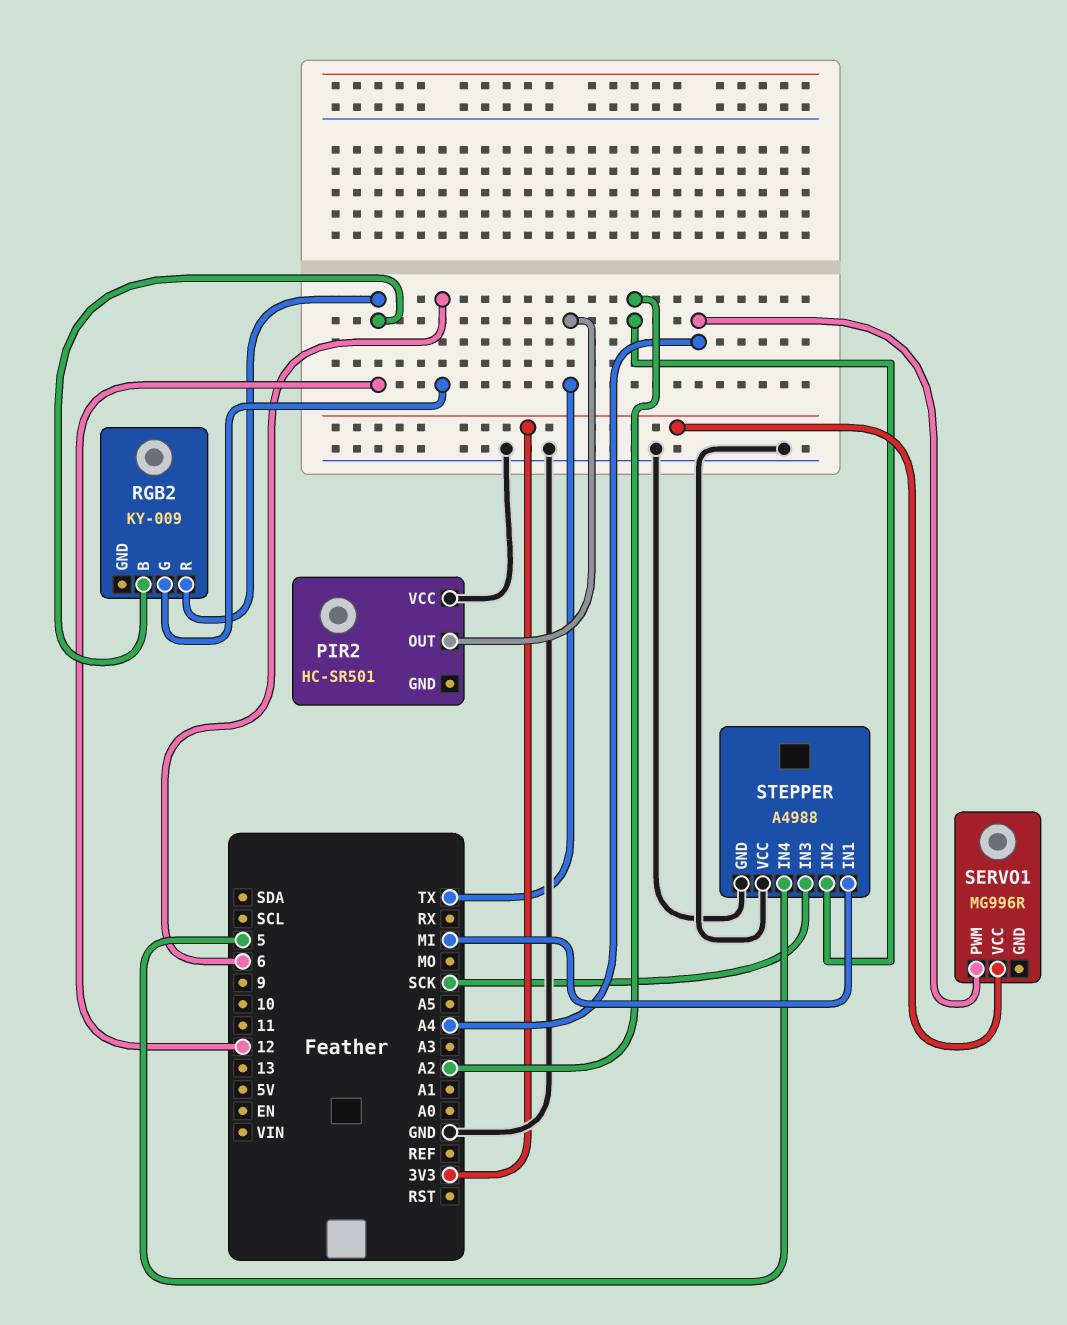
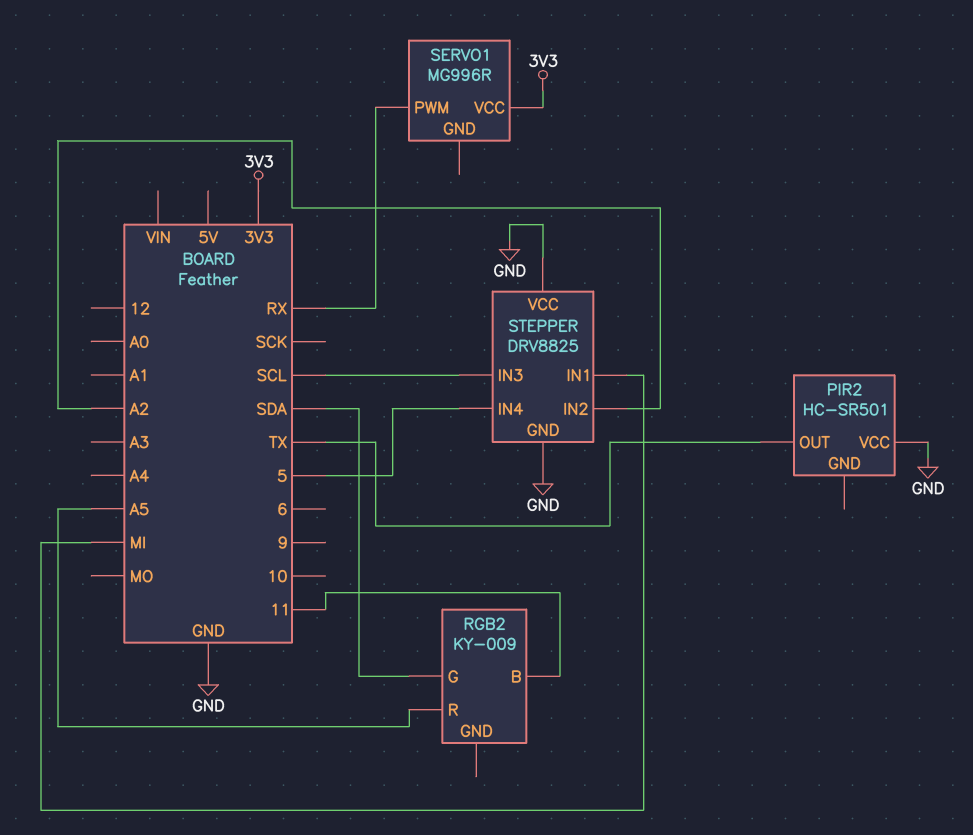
RGB2 pin B: 12 -> 11
RGB2 pin G: 6 -> SDA
RGB2 pin R: 12 -> A5
SERVO1 pin PWM: A4 -> RX
STEPPER: A4988 -> DRV8825
STEPPER pin IN3: SCK -> SCL

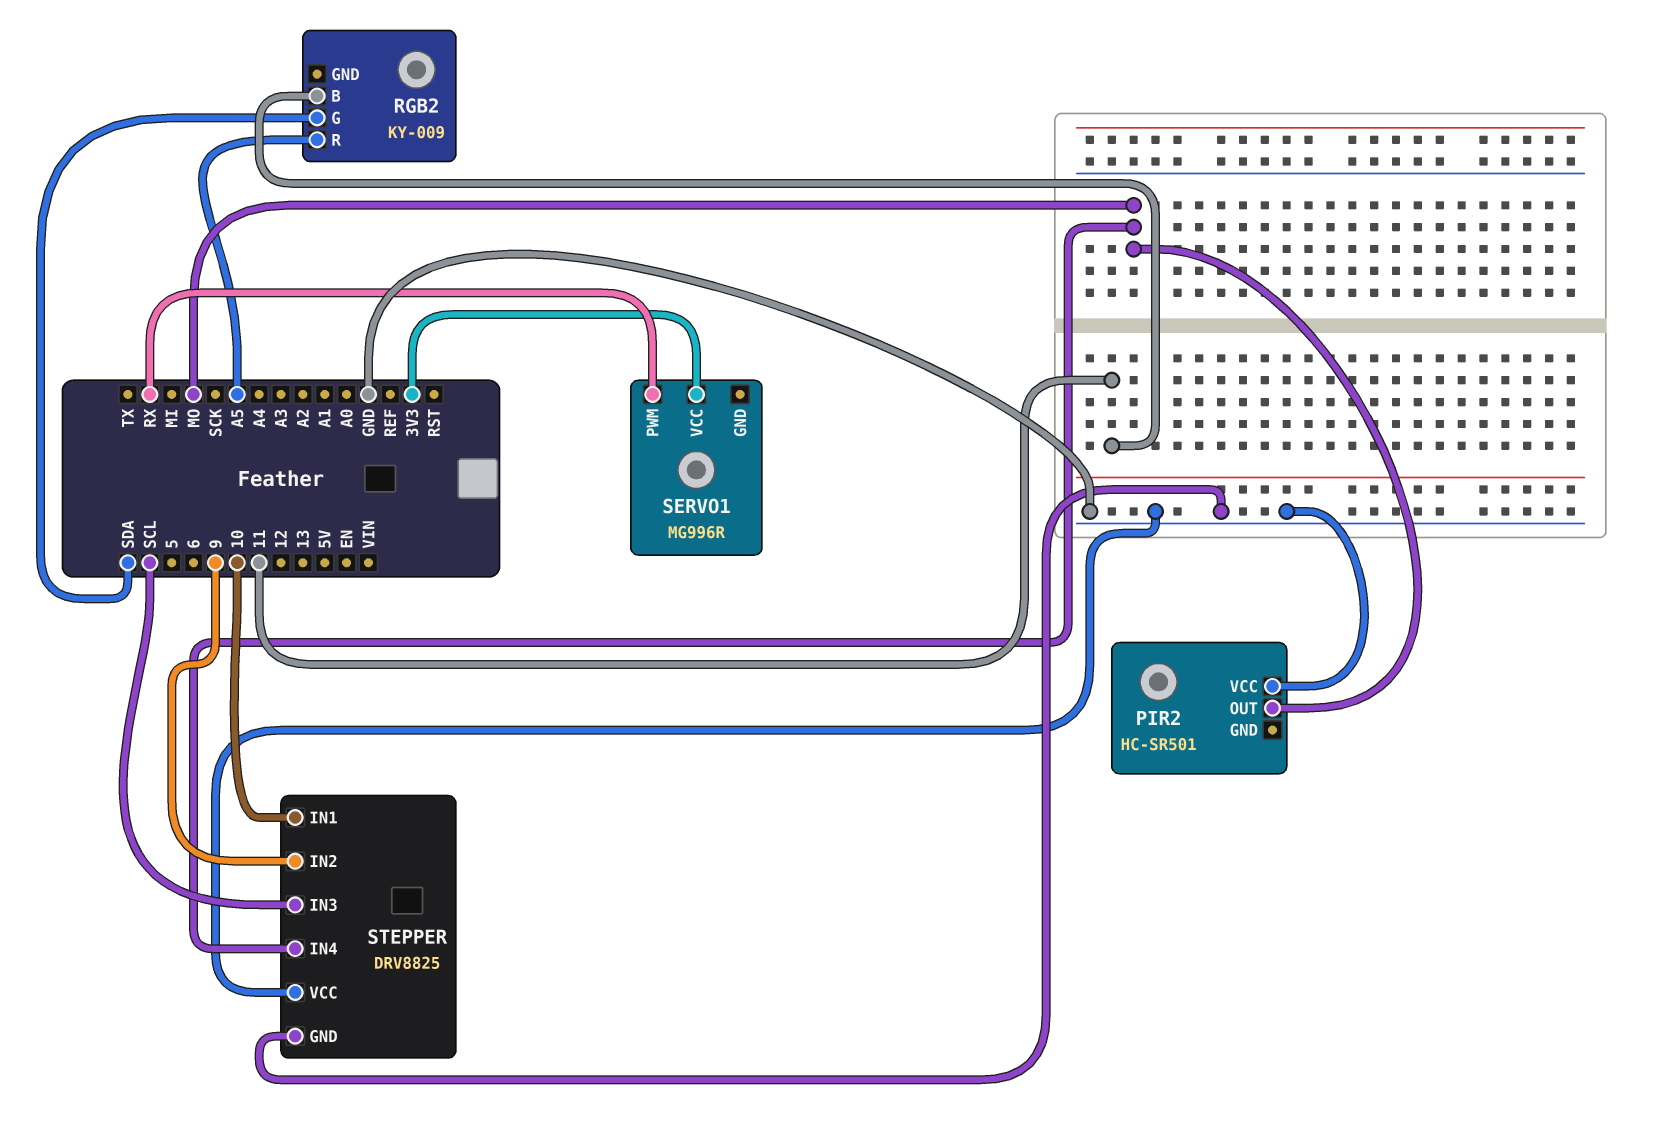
PIR2 pin OUT: TX -> MO
STEPPER pin IN1: MI -> 10
STEPPER pin IN2: A2 -> 9
STEPPER pin IN4: 5 -> MO

